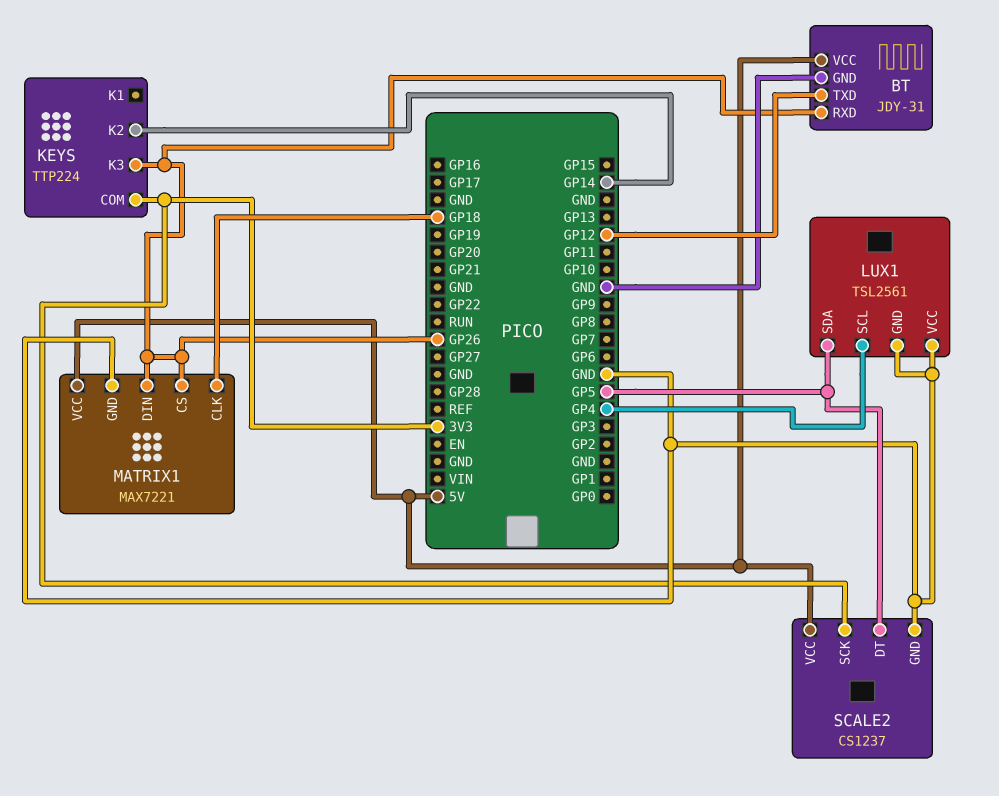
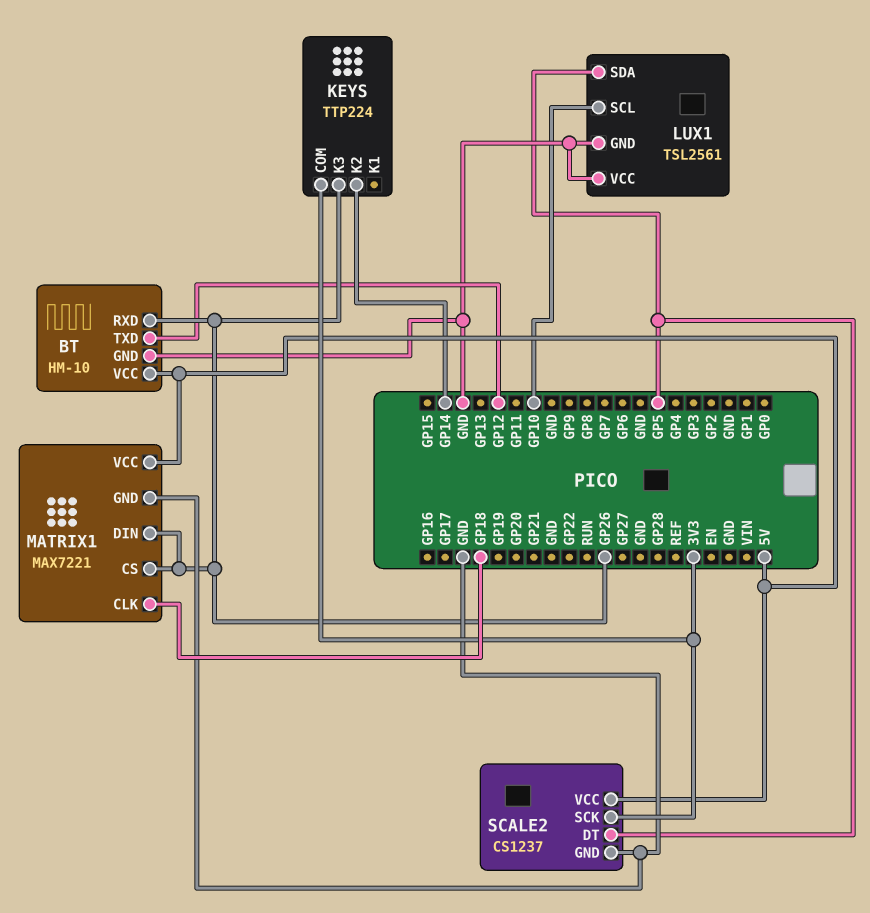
BT: JDY-31 -> HM-10
LUX1 pin SCL: GP4 -> GP10

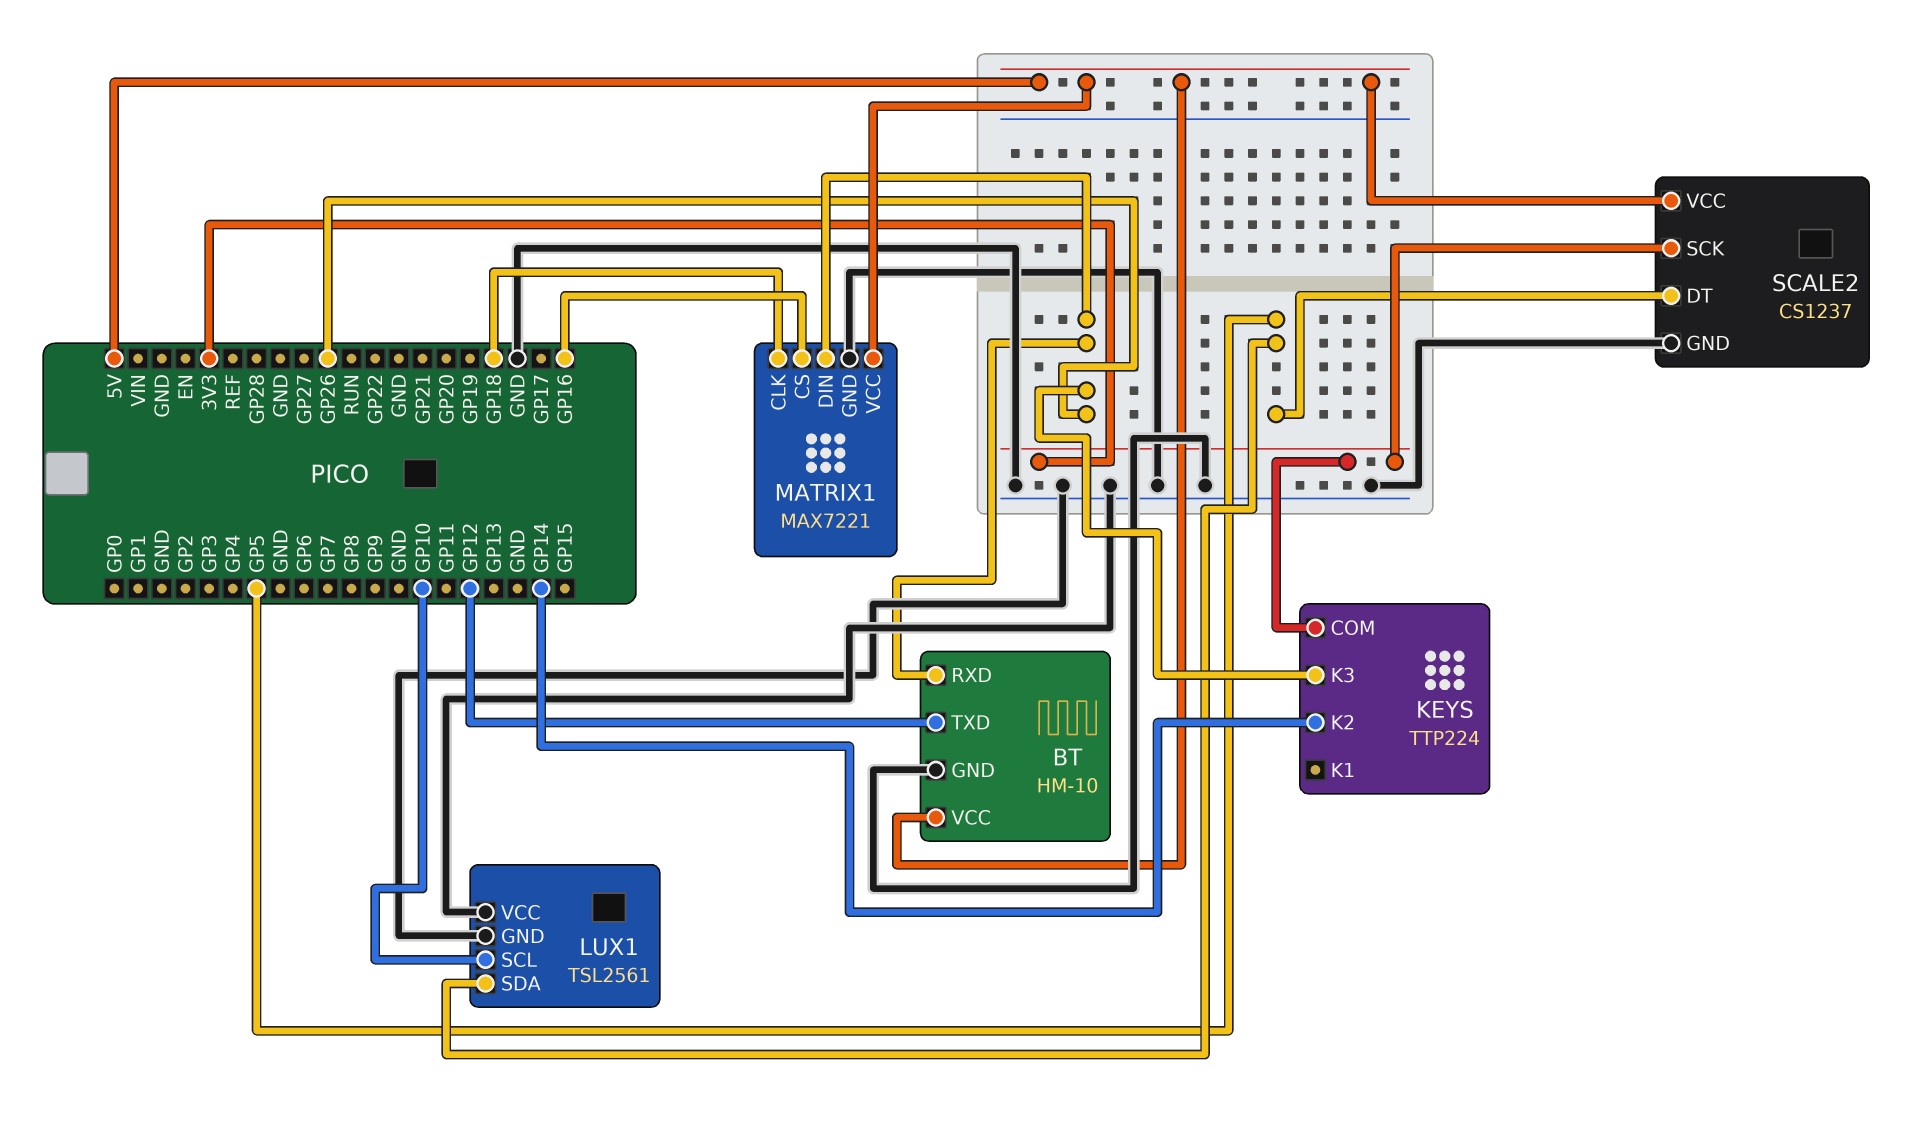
MATRIX1 pin CS: GP26 -> GP16

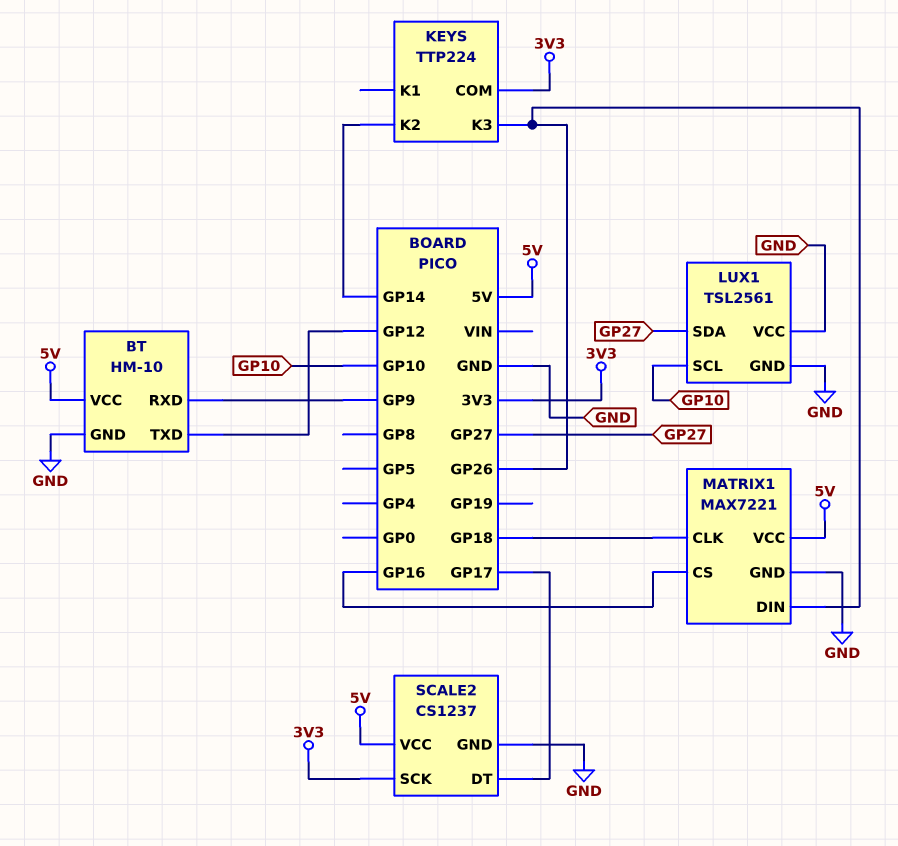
BT pin RXD: GP26 -> GP9
LUX1 pin SDA: GP5 -> GP27
SCALE2 pin DT: GP5 -> GP17

